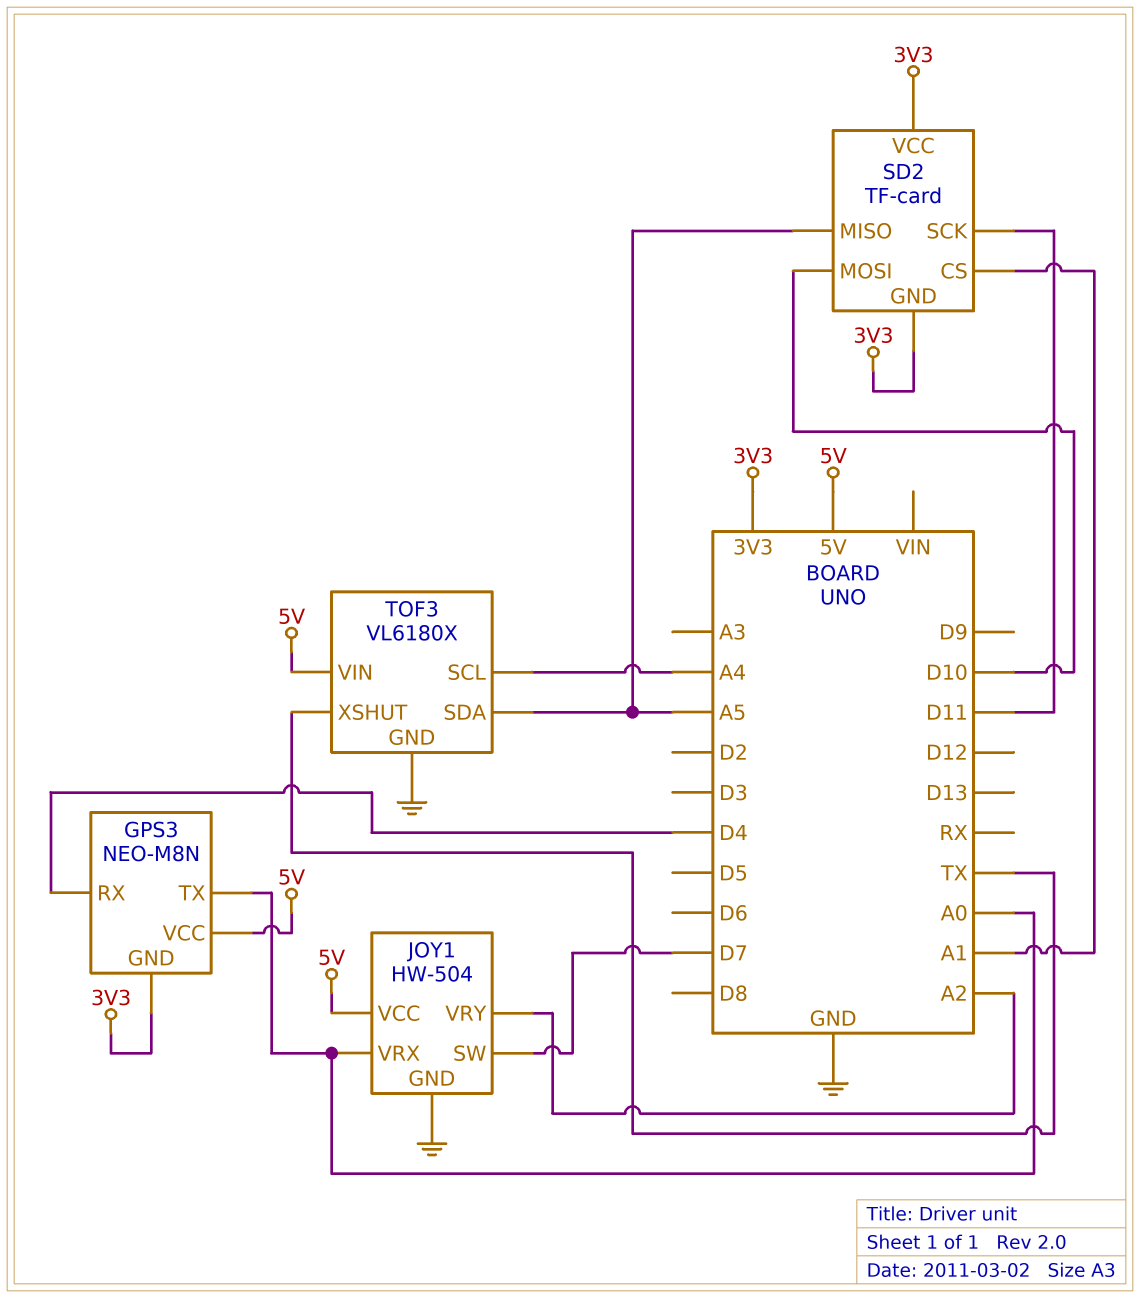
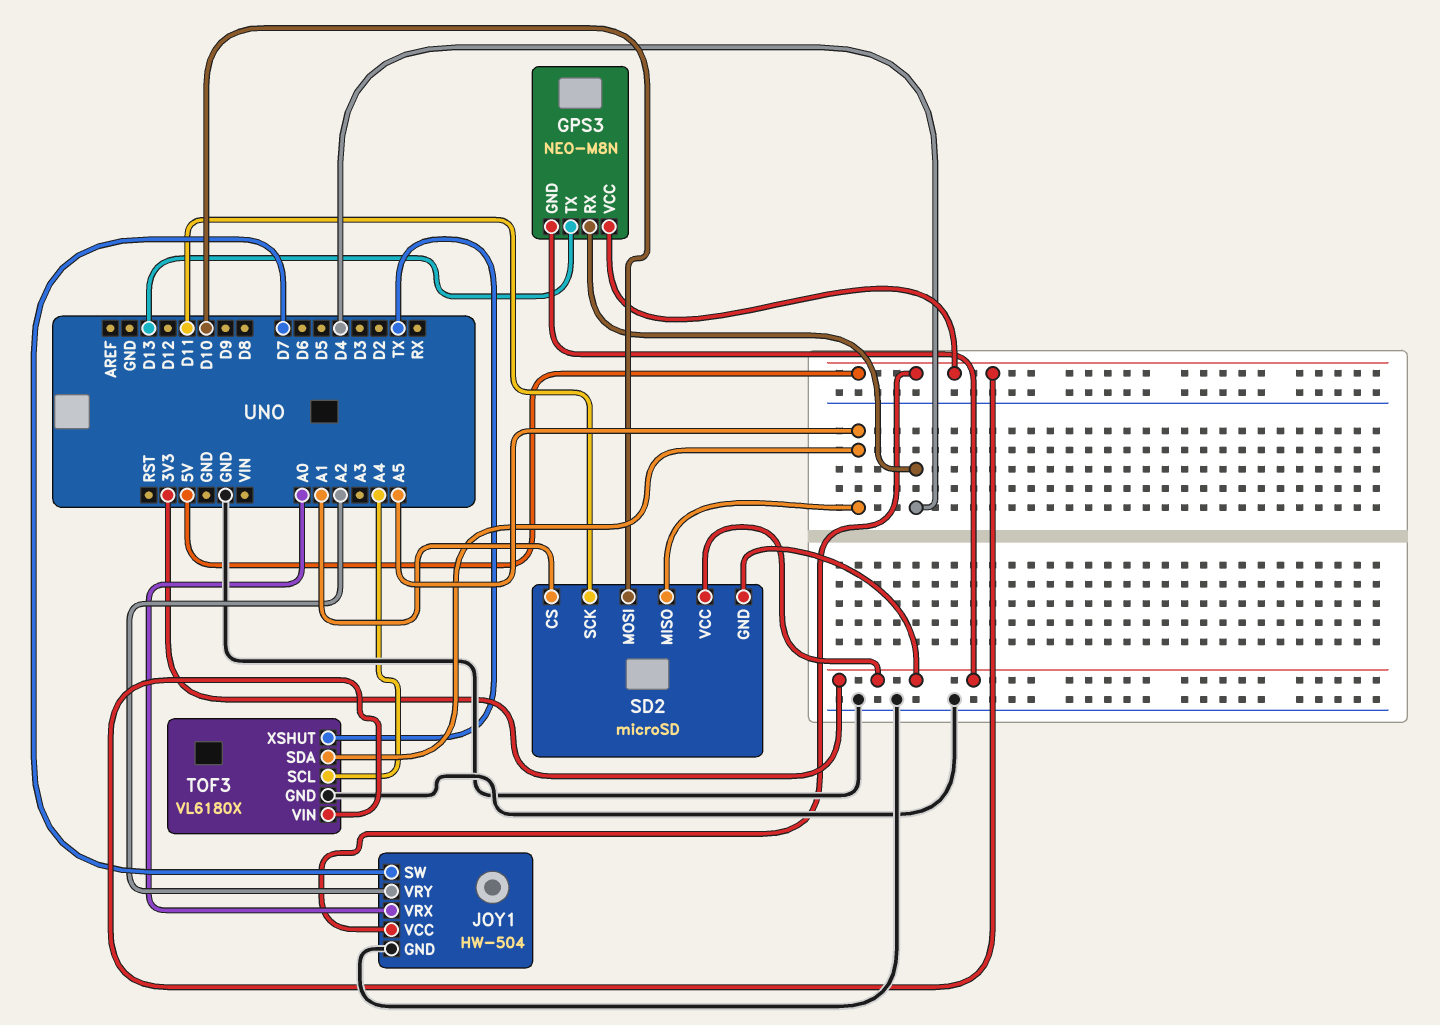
GPS3 pin TX: A0 -> D13
SD2: TF-card -> microSD

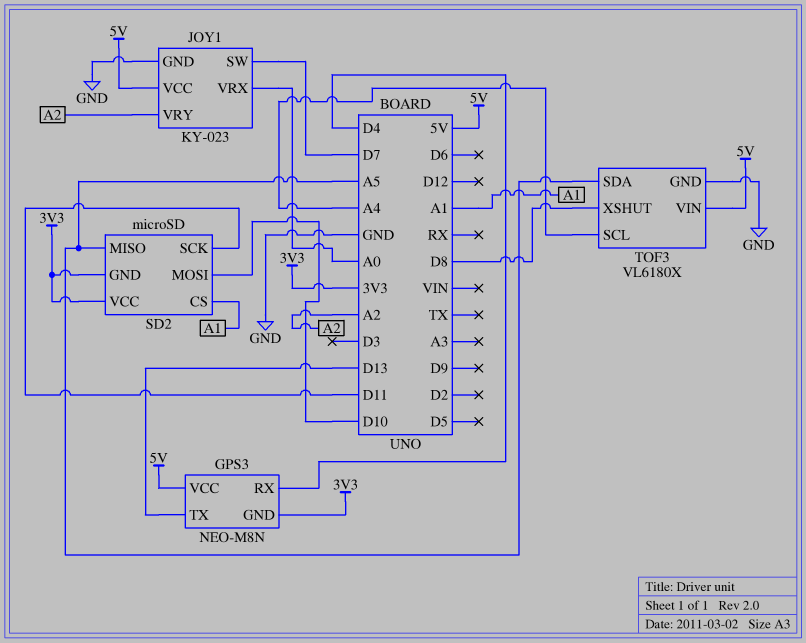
JOY1: HW-504 -> KY-023
TOF3 pin XSHUT: TX -> D8

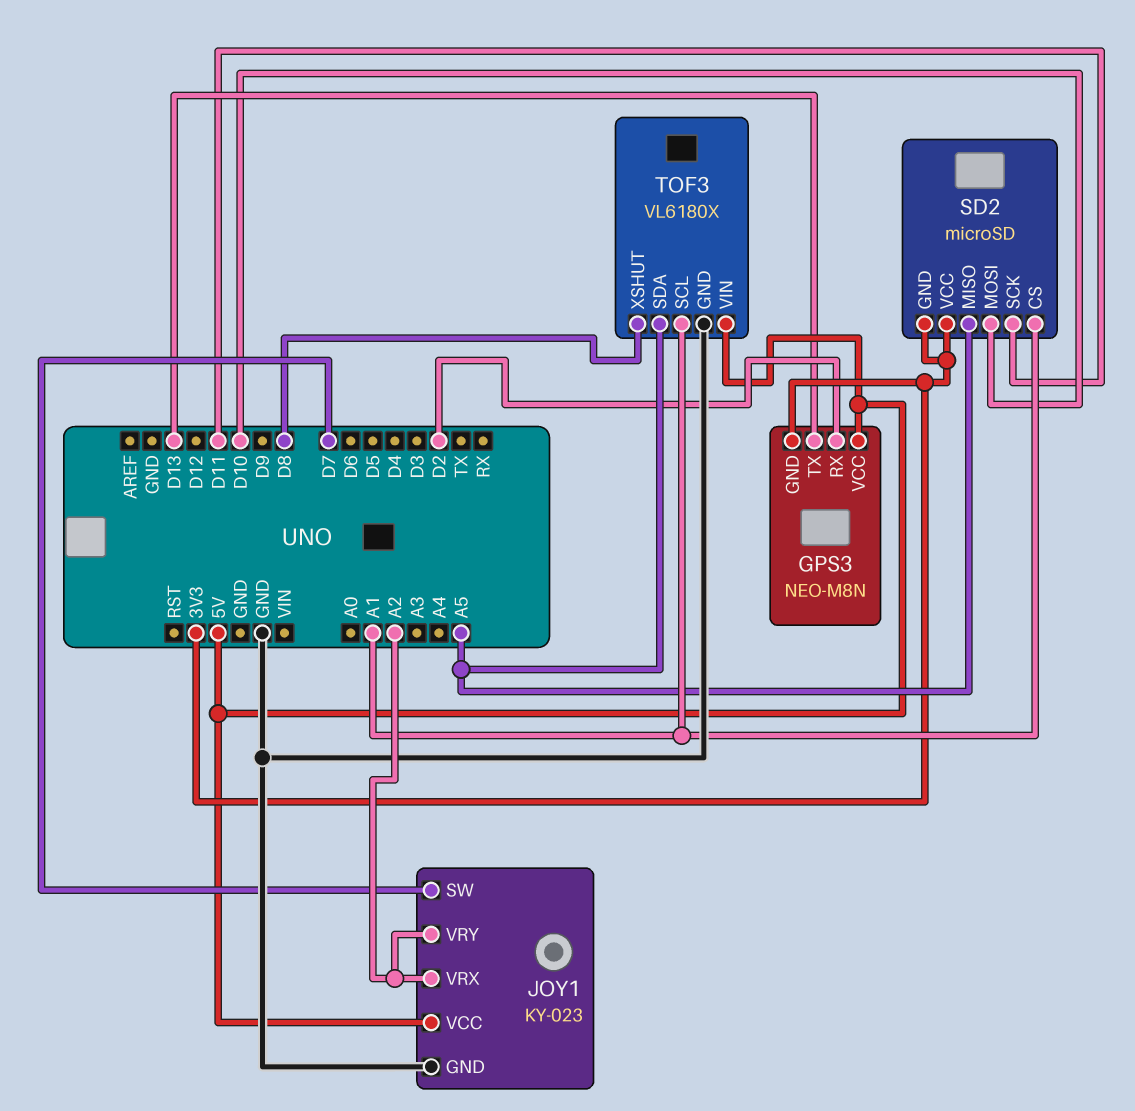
GPS3 pin RX: D4 -> D2
JOY1 pin VRX: A0 -> A2
TOF3 pin SCL: A4 -> A1

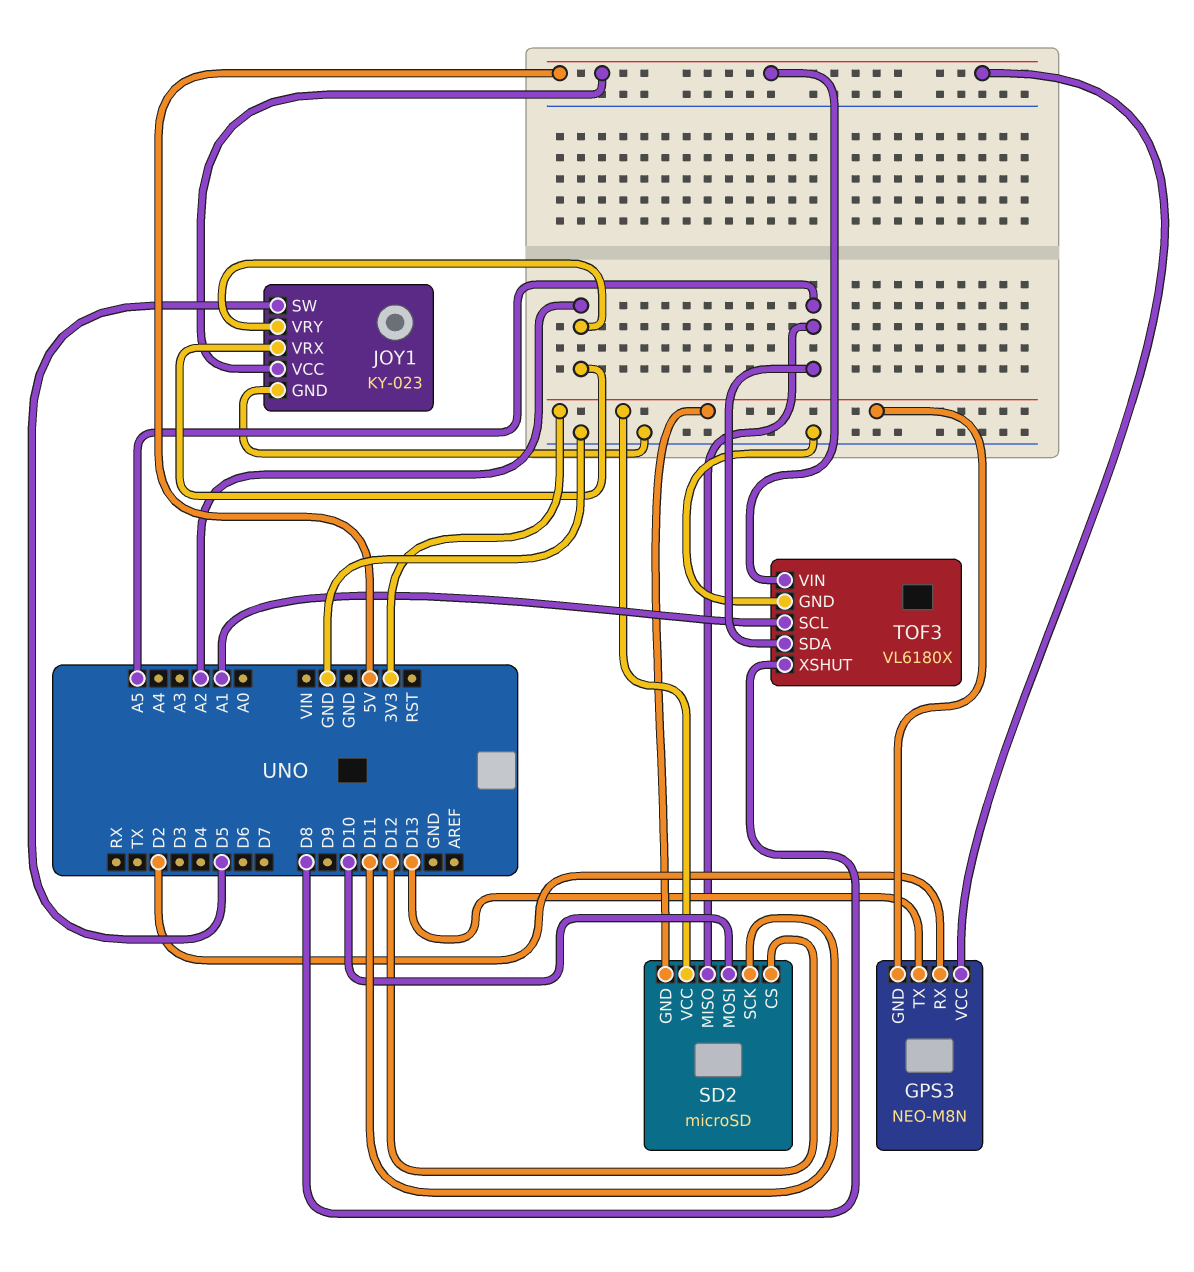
JOY1 pin SW: D7 -> D5
SD2 pin CS: A1 -> D12

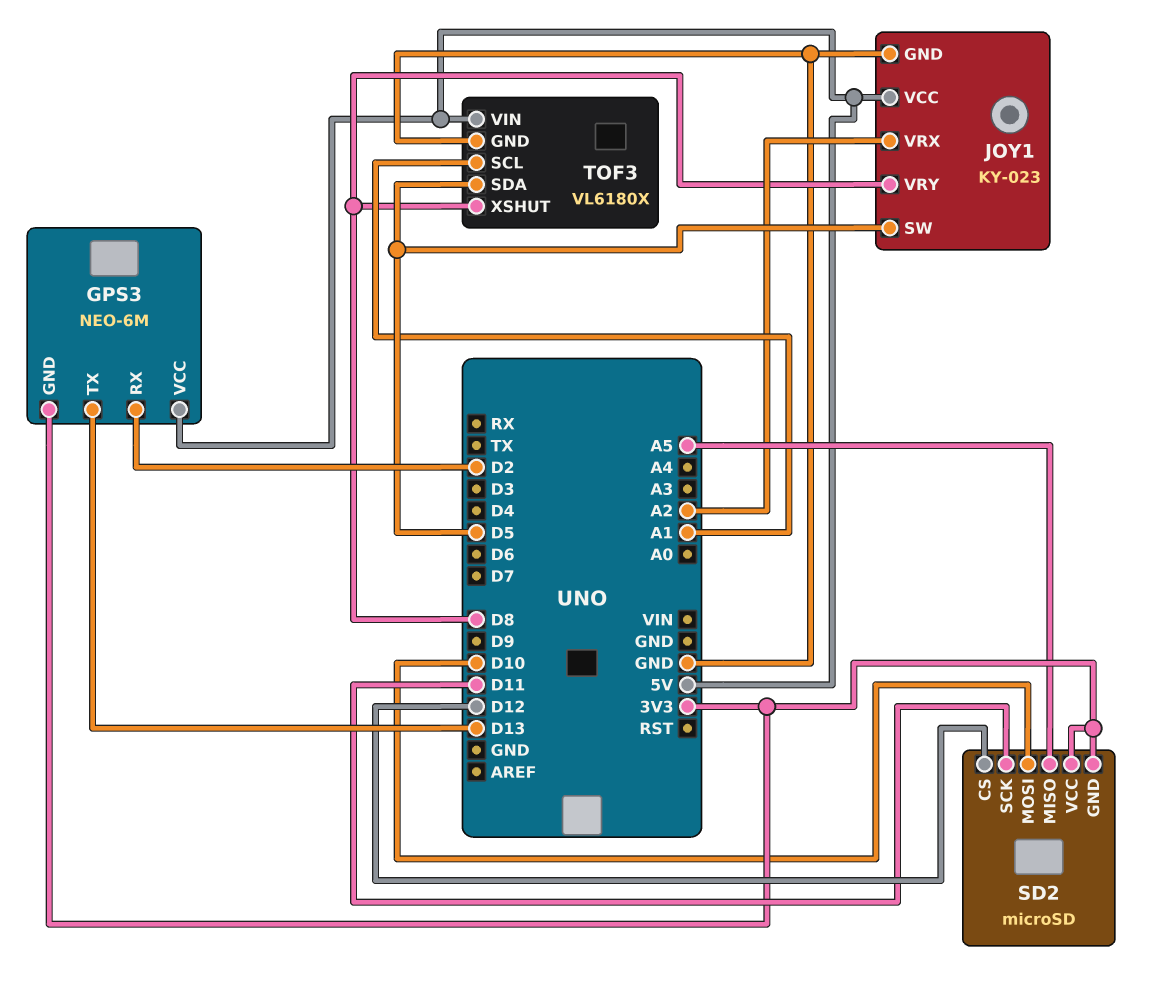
GPS3: NEO-M8N -> NEO-6M
JOY1 pin VRY: A2 -> D8
TOF3 pin SDA: A5 -> D5

